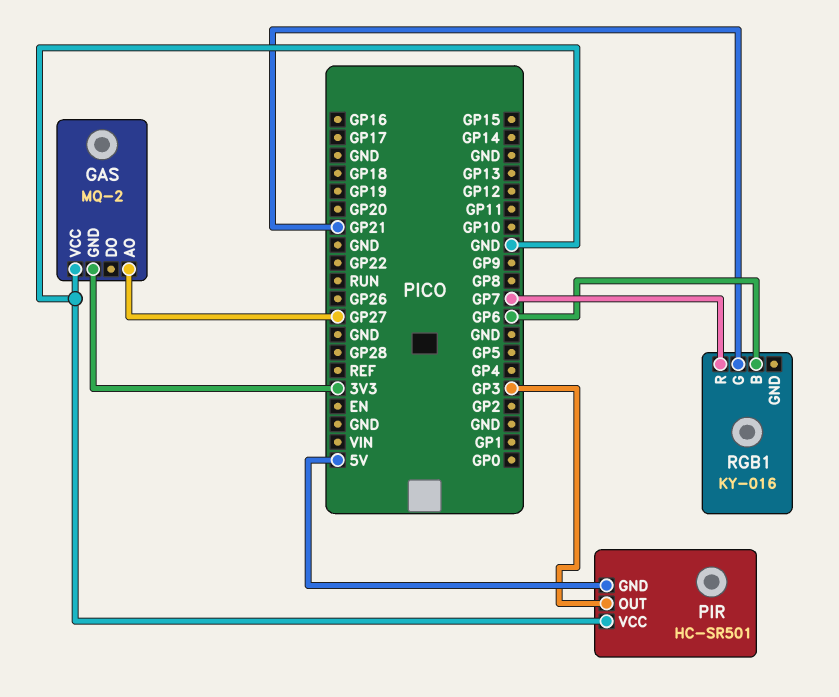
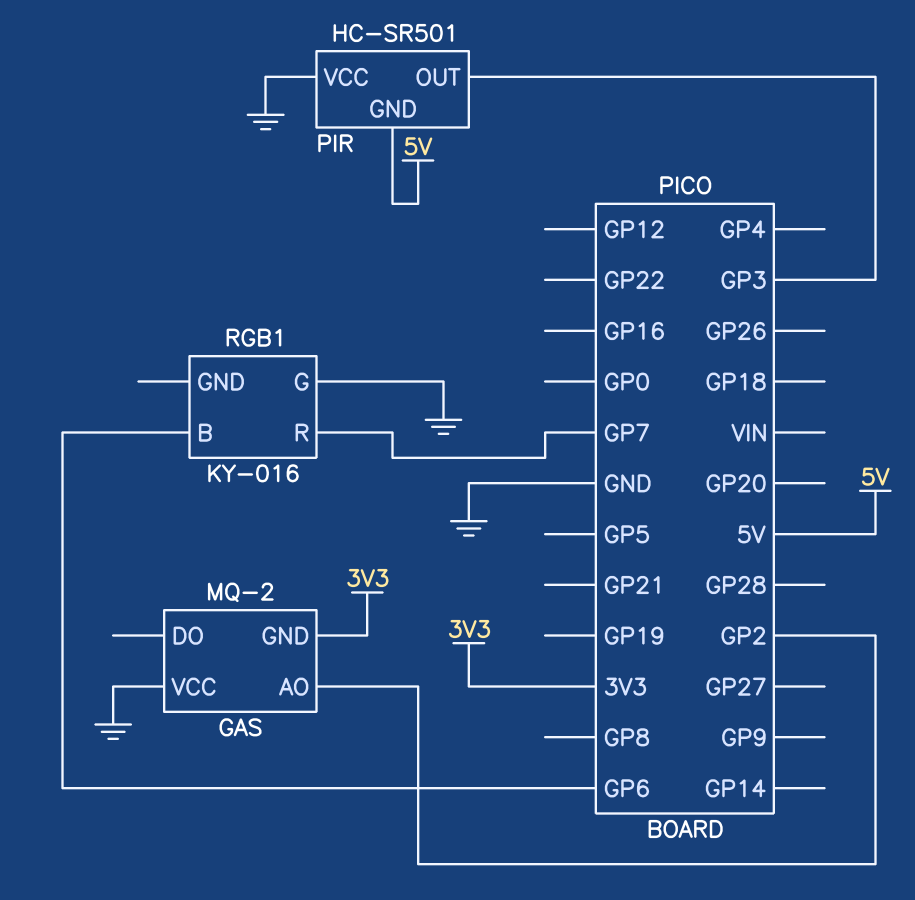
GAS pin AO: GP27 -> GP2
RGB1 pin G: GP21 -> GND

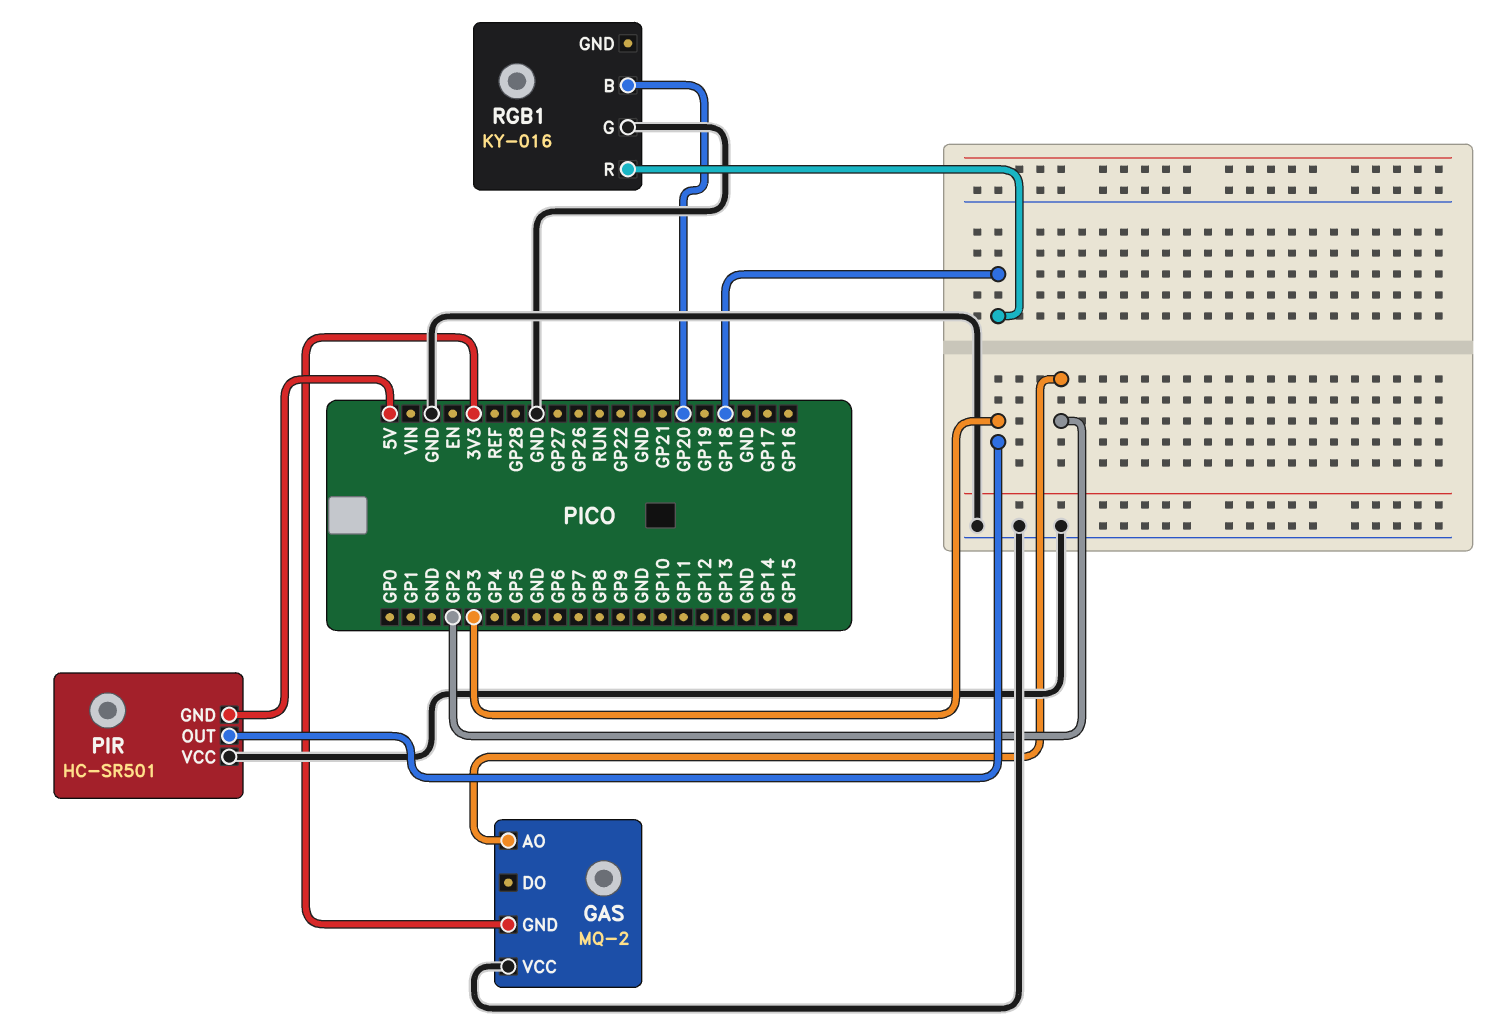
RGB1 pin B: GP6 -> GP20
RGB1 pin R: GP7 -> GP18

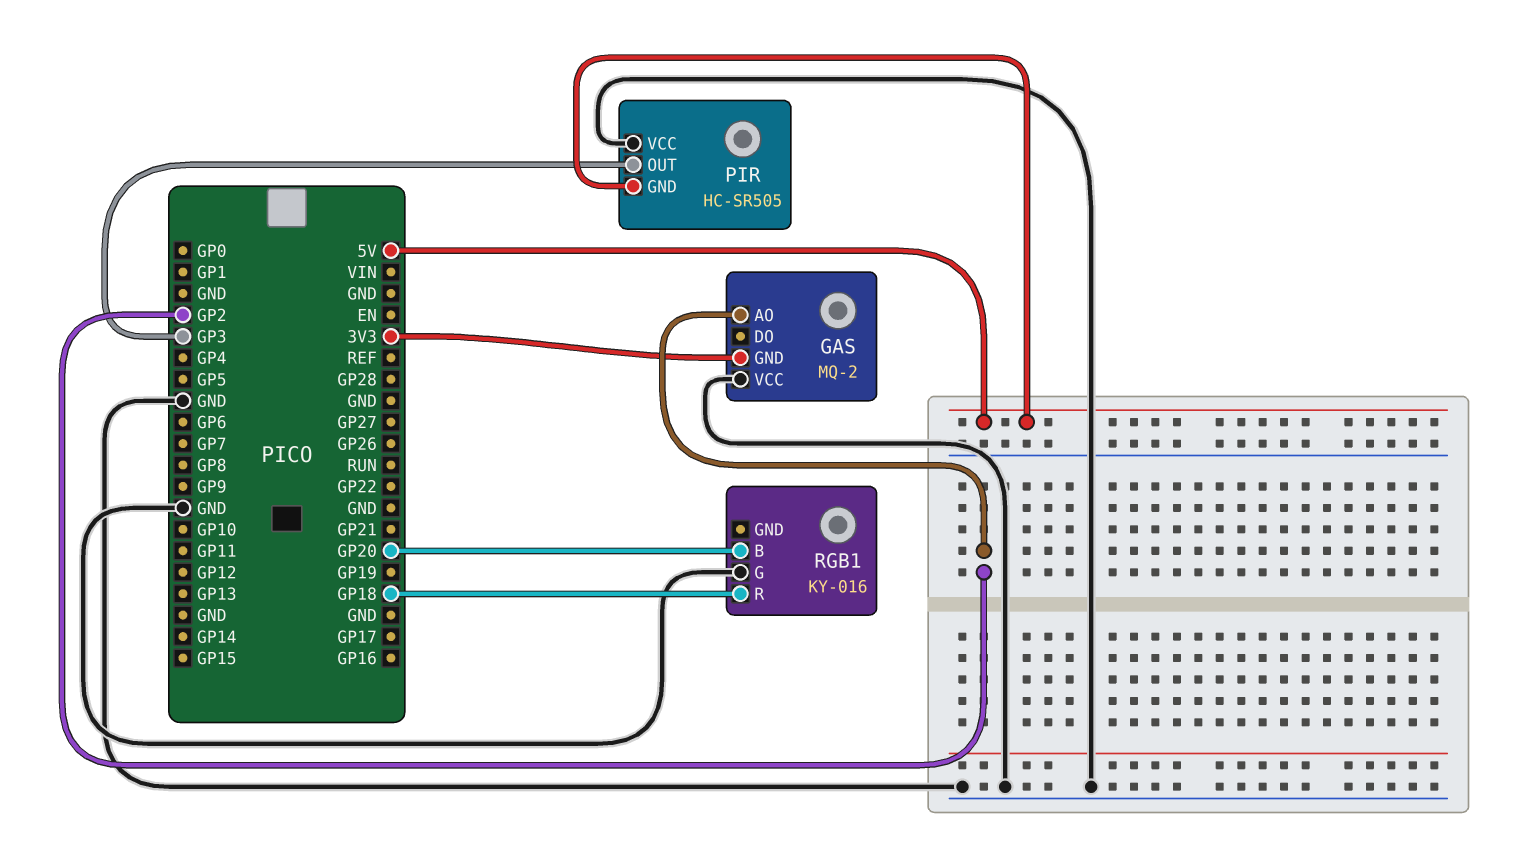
PIR: HC-SR501 -> HC-SR505

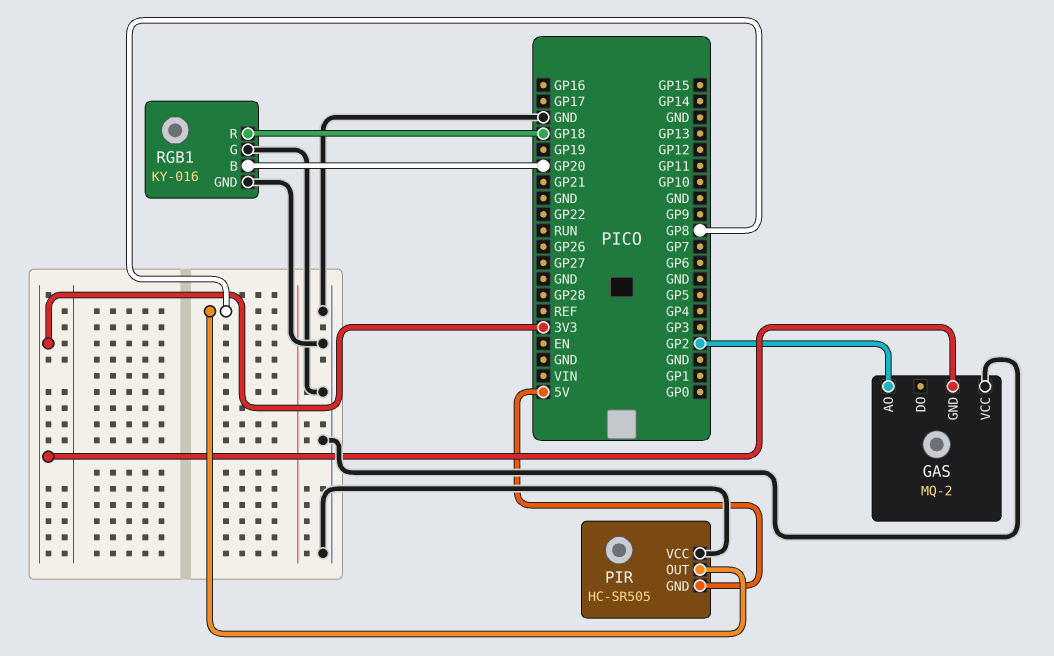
PIR pin OUT: GP3 -> GP8
RGB1 pin GND: none -> GND

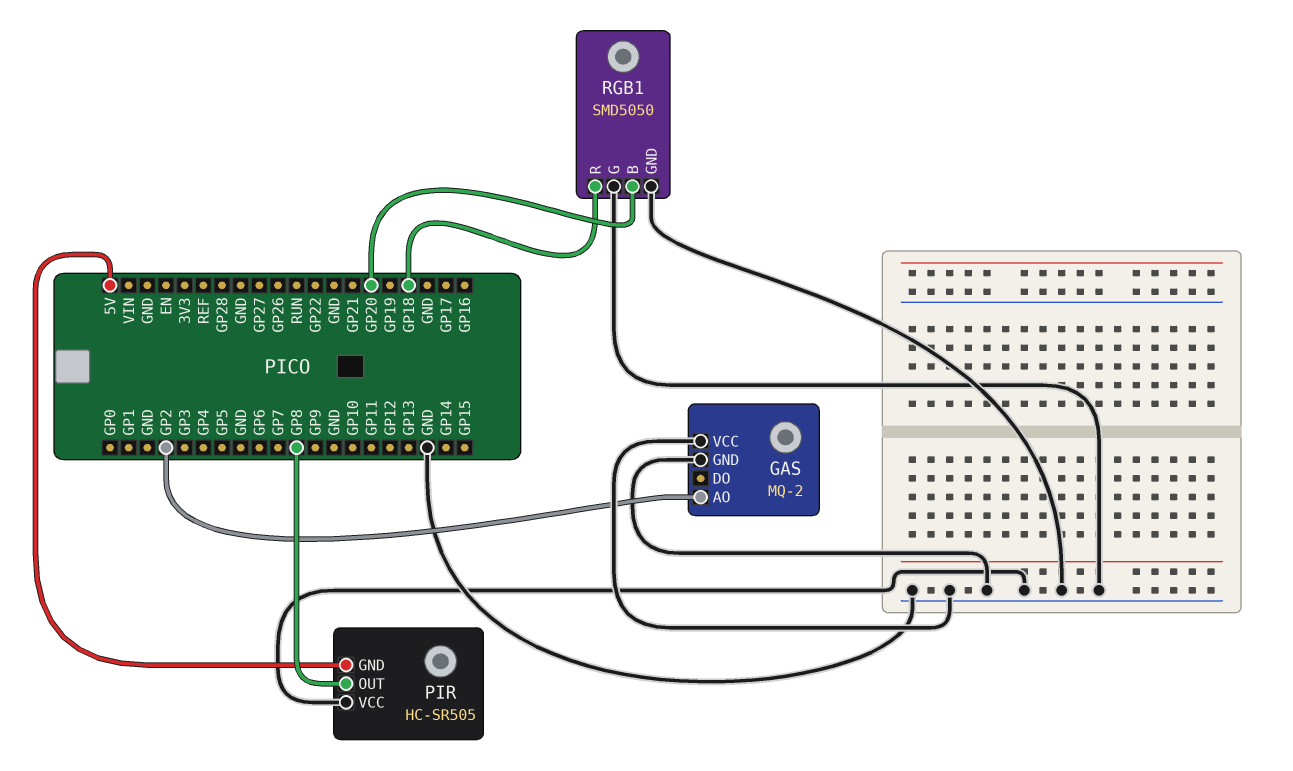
GAS pin GND: 3V3 -> GND
RGB1: KY-016 -> SMD5050

